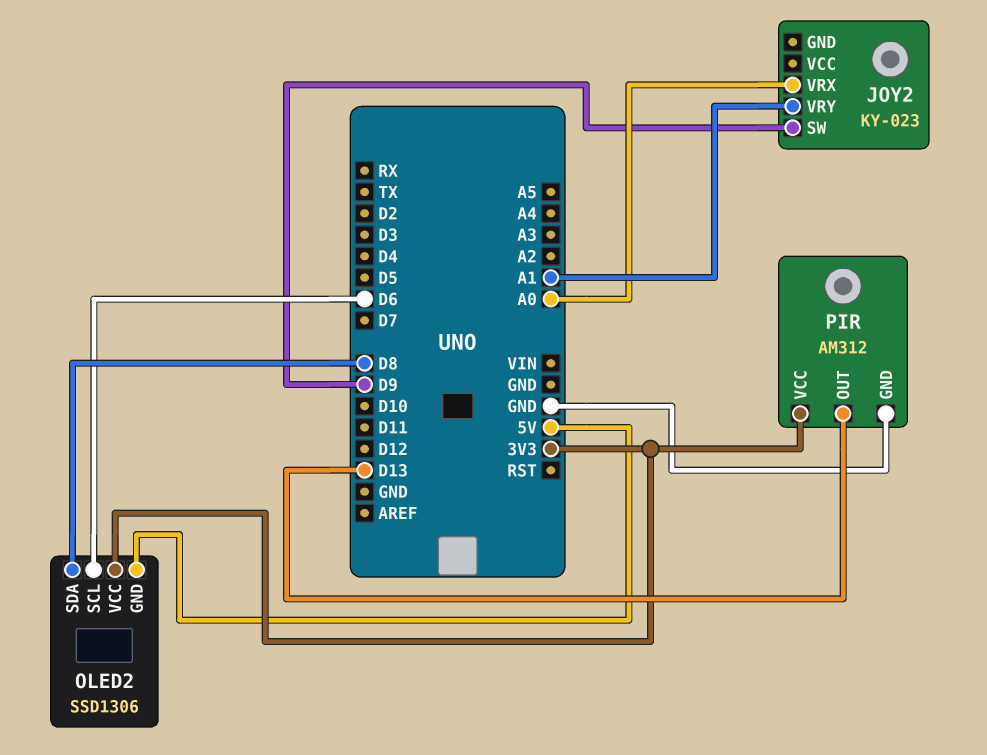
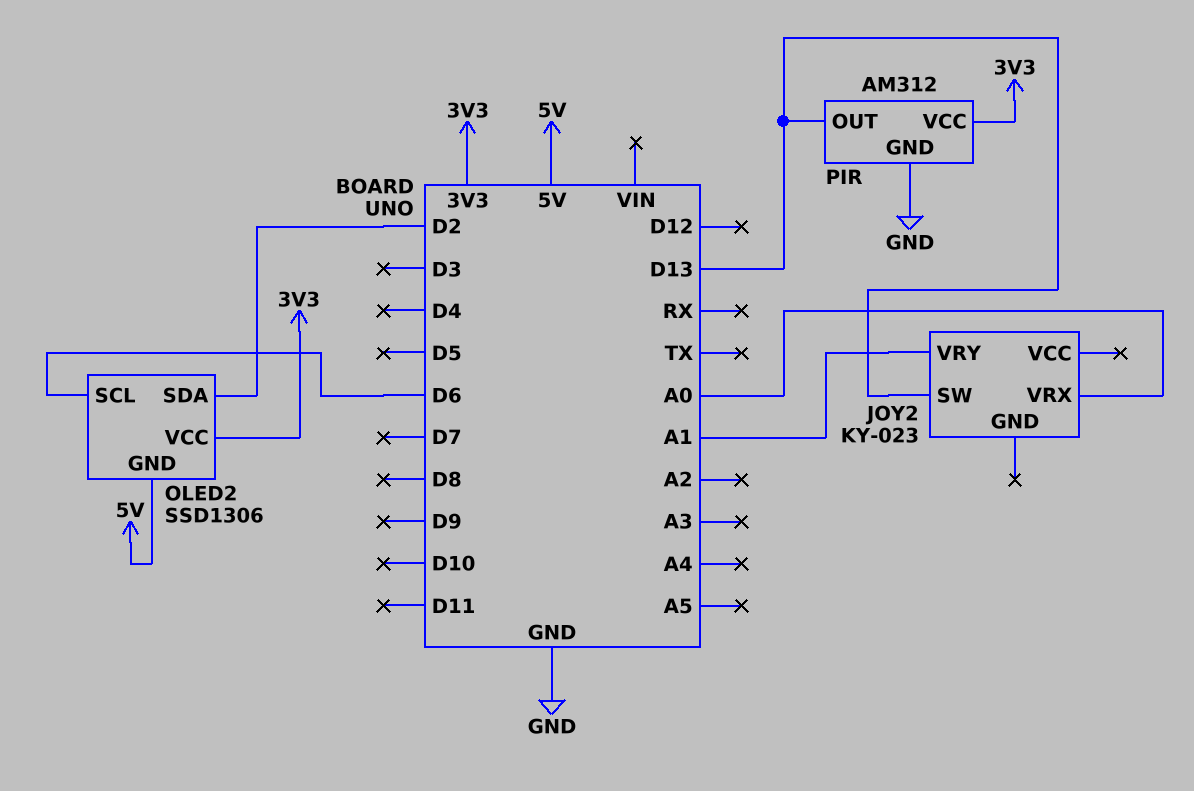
JOY2 pin SW: D9 -> D13
OLED2 pin SDA: D8 -> D2

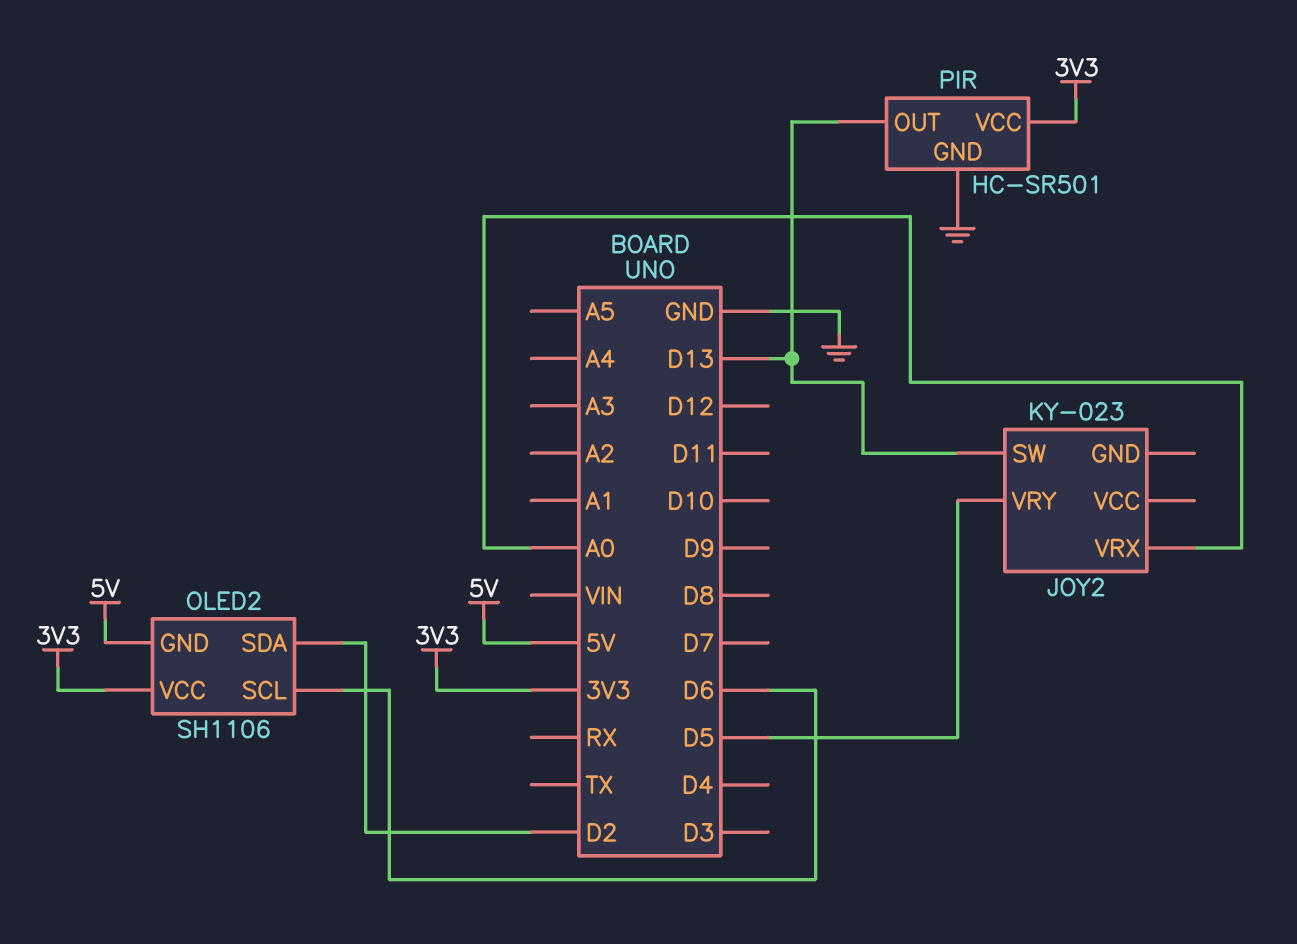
JOY2 pin VRY: A1 -> D5
OLED2: SSD1306 -> SH1106
PIR: AM312 -> HC-SR501

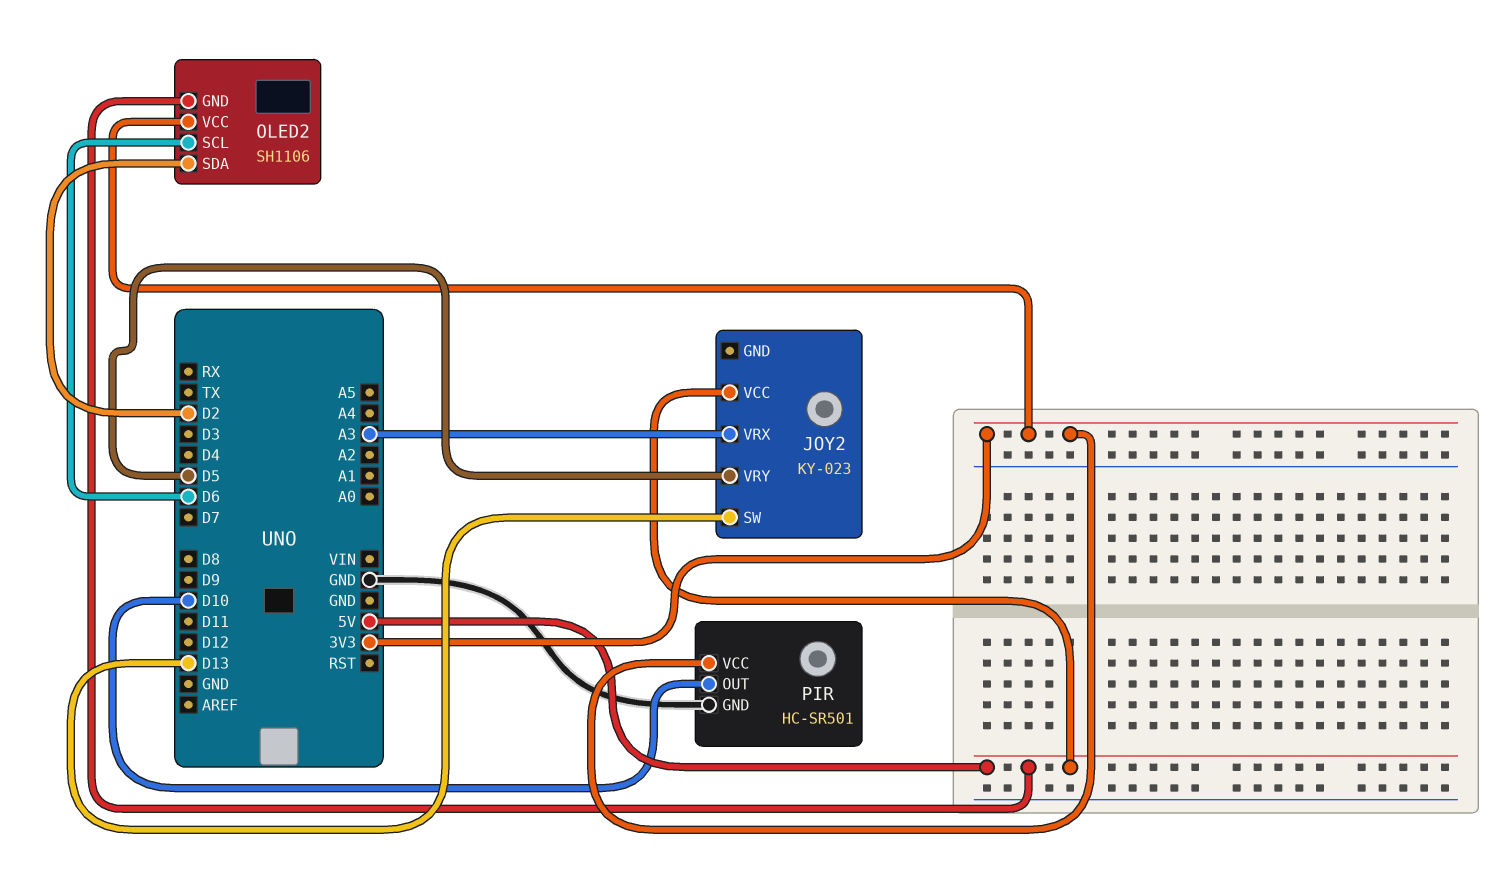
JOY2 pin VCC: none -> 5V
JOY2 pin VRX: A0 -> A3
PIR pin OUT: D13 -> D10

